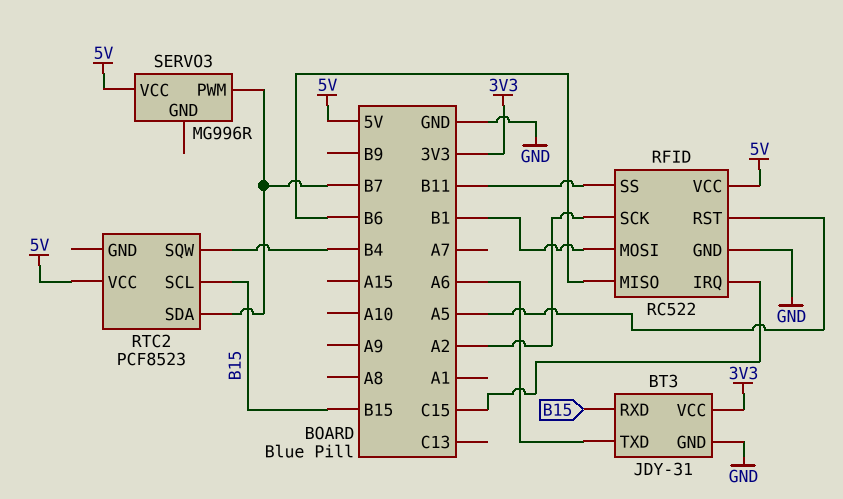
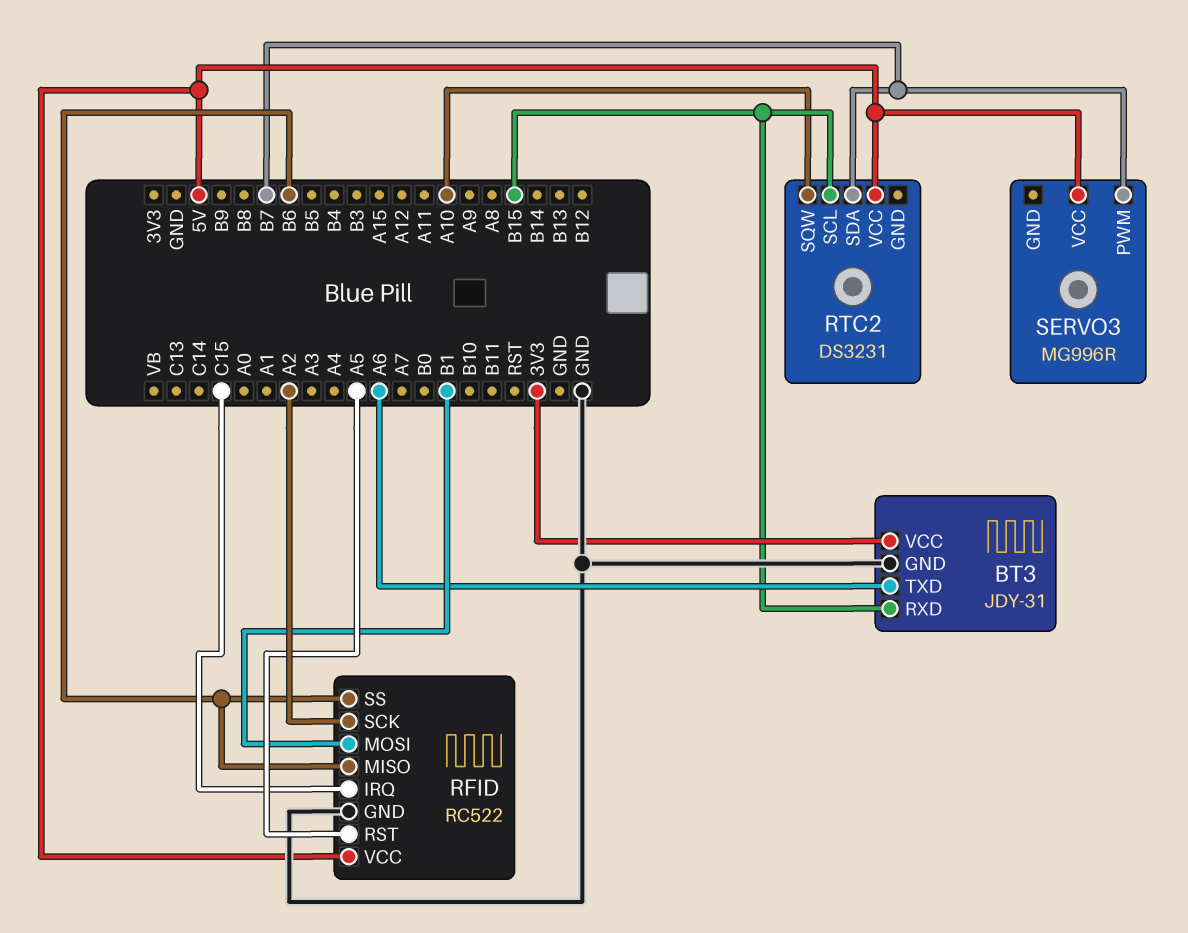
RFID pin SS: B11 -> B6
RTC2: PCF8523 -> DS3231
RTC2 pin SQW: B4 -> A10

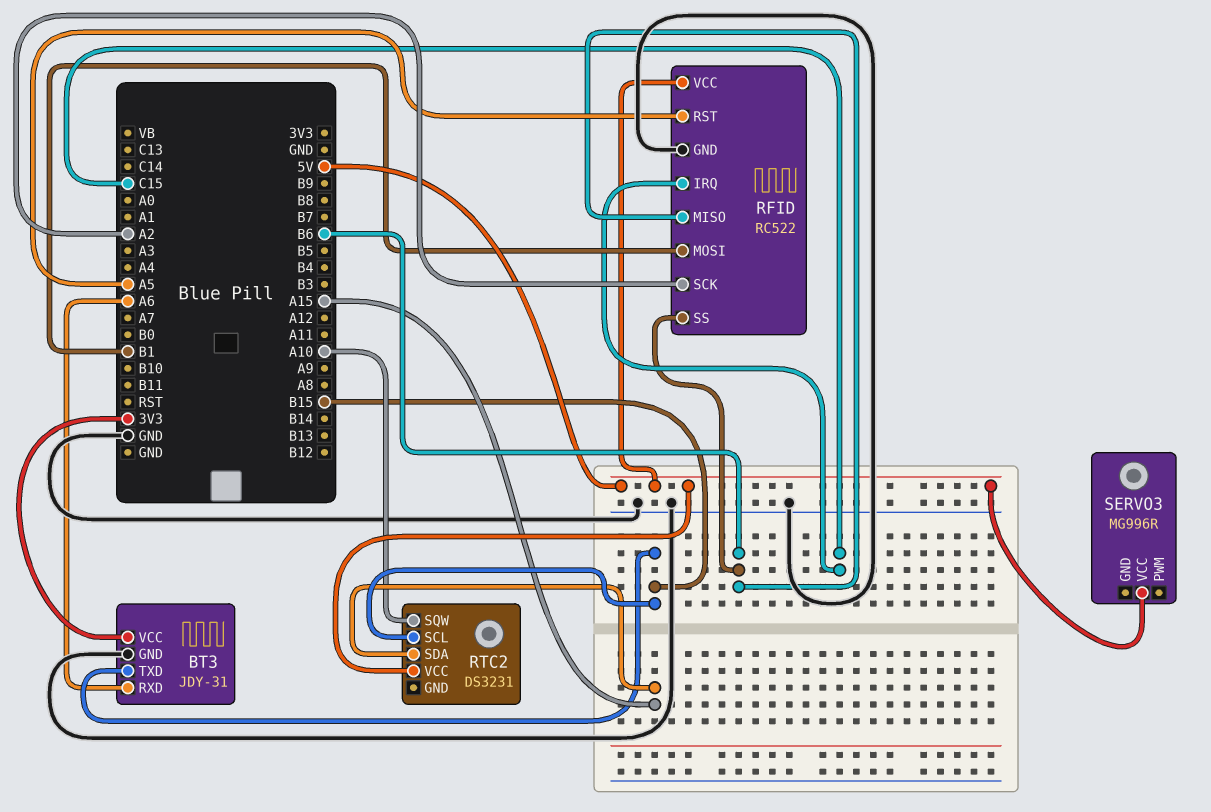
BT3 pin RXD: B15 -> A6
BT3 pin TXD: A6 -> B15
RTC2 pin SDA: B7 -> A15
SERVO3 pin PWM: B7 -> none

